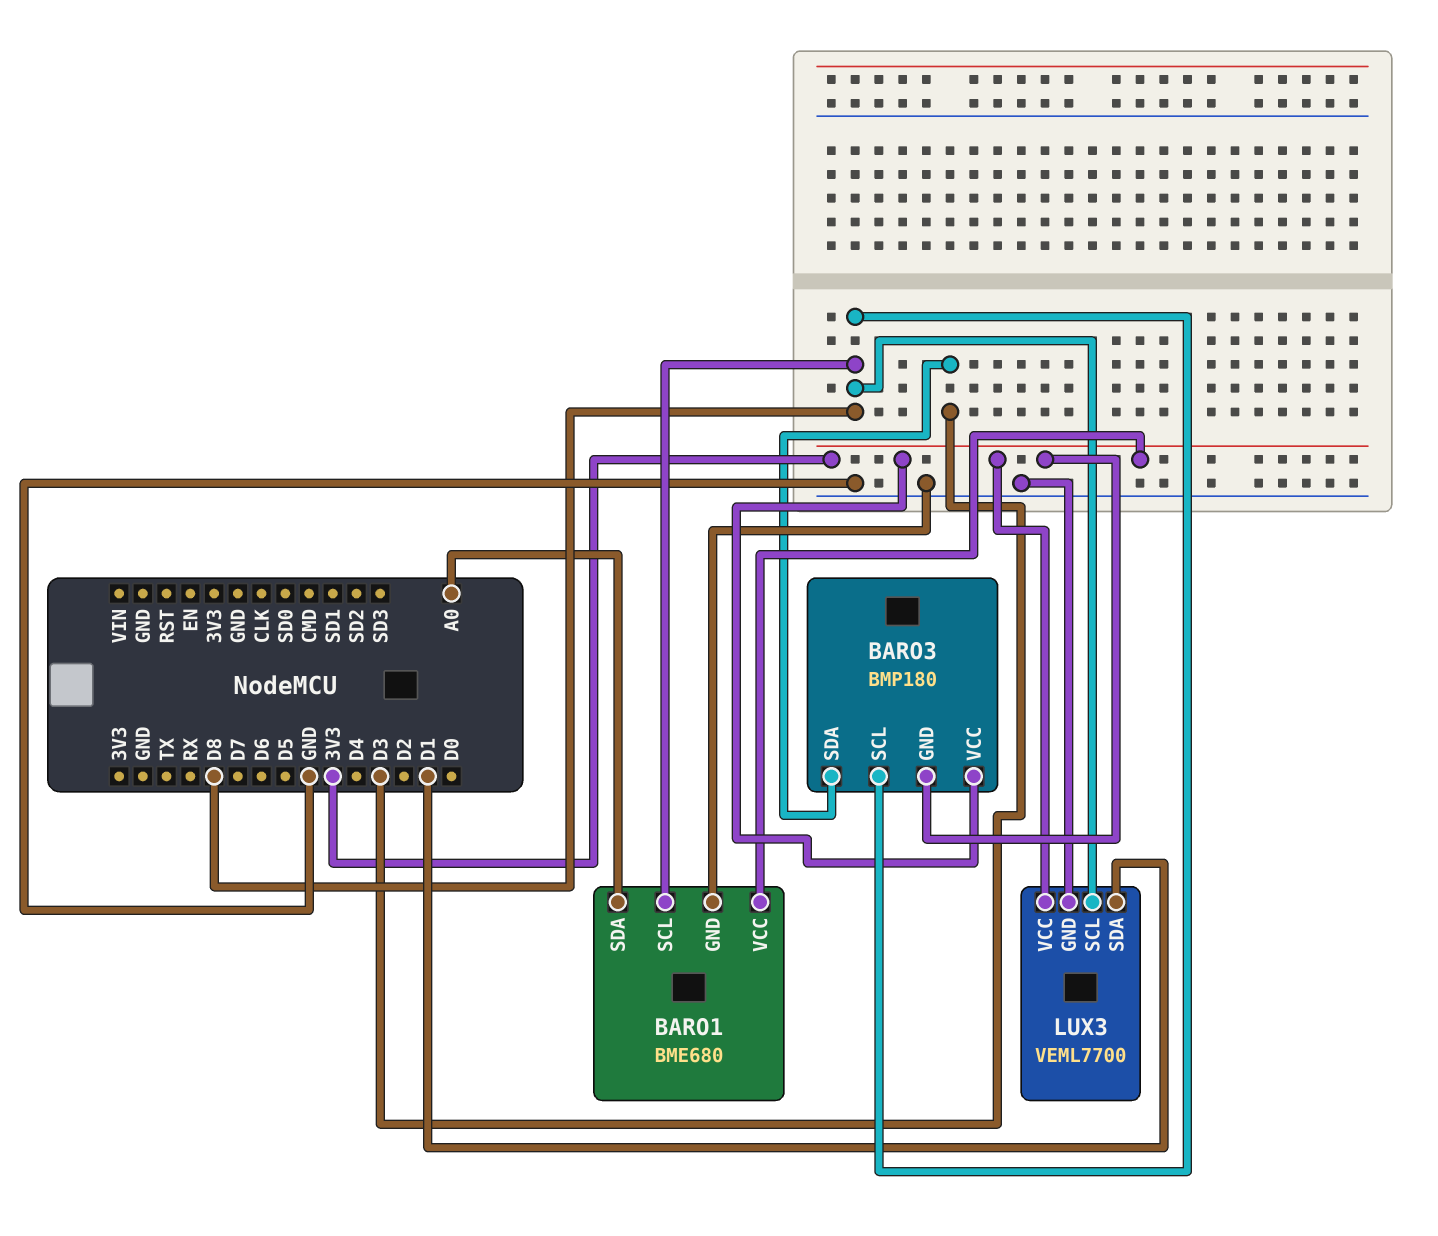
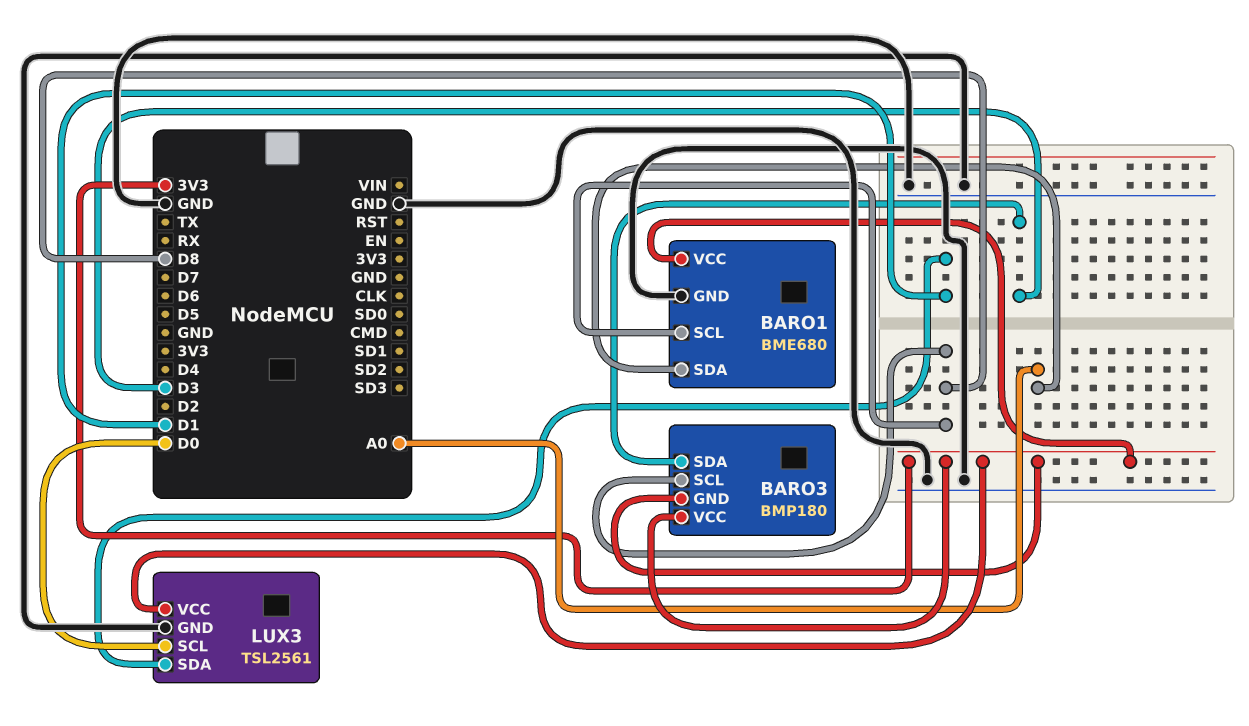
LUX3: VEML7700 -> TSL2561
LUX3 pin SCL: D8 -> D0

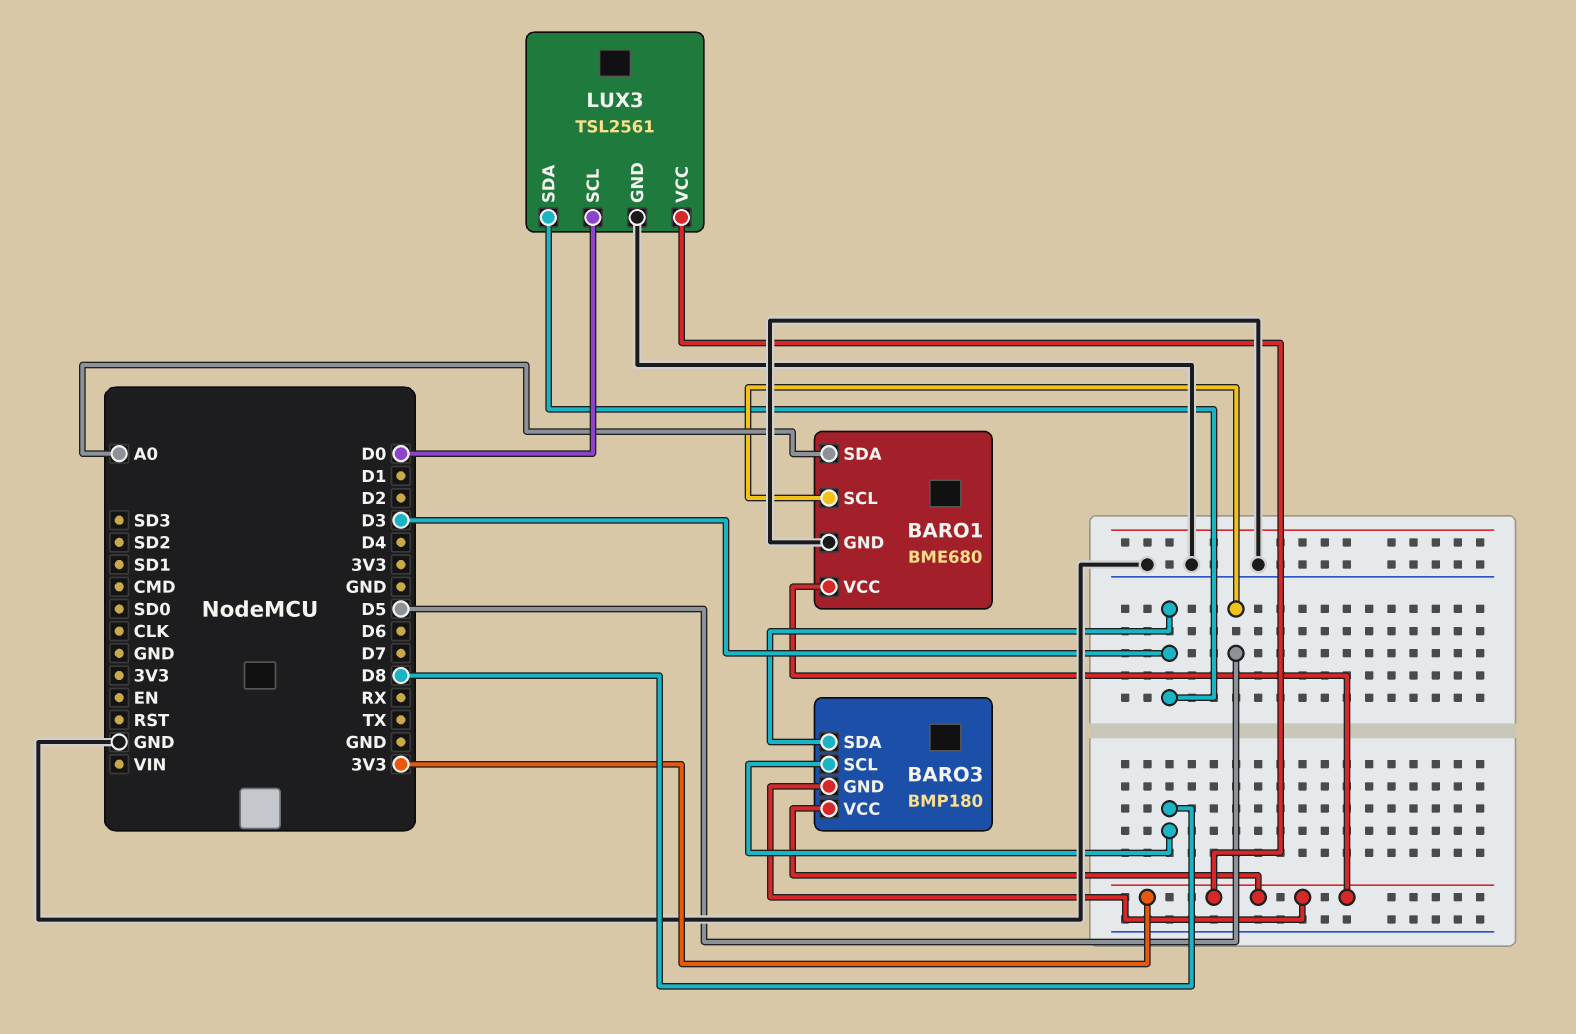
BARO1 pin SCL: D8 -> D5
LUX3 pin SDA: D1 -> D3

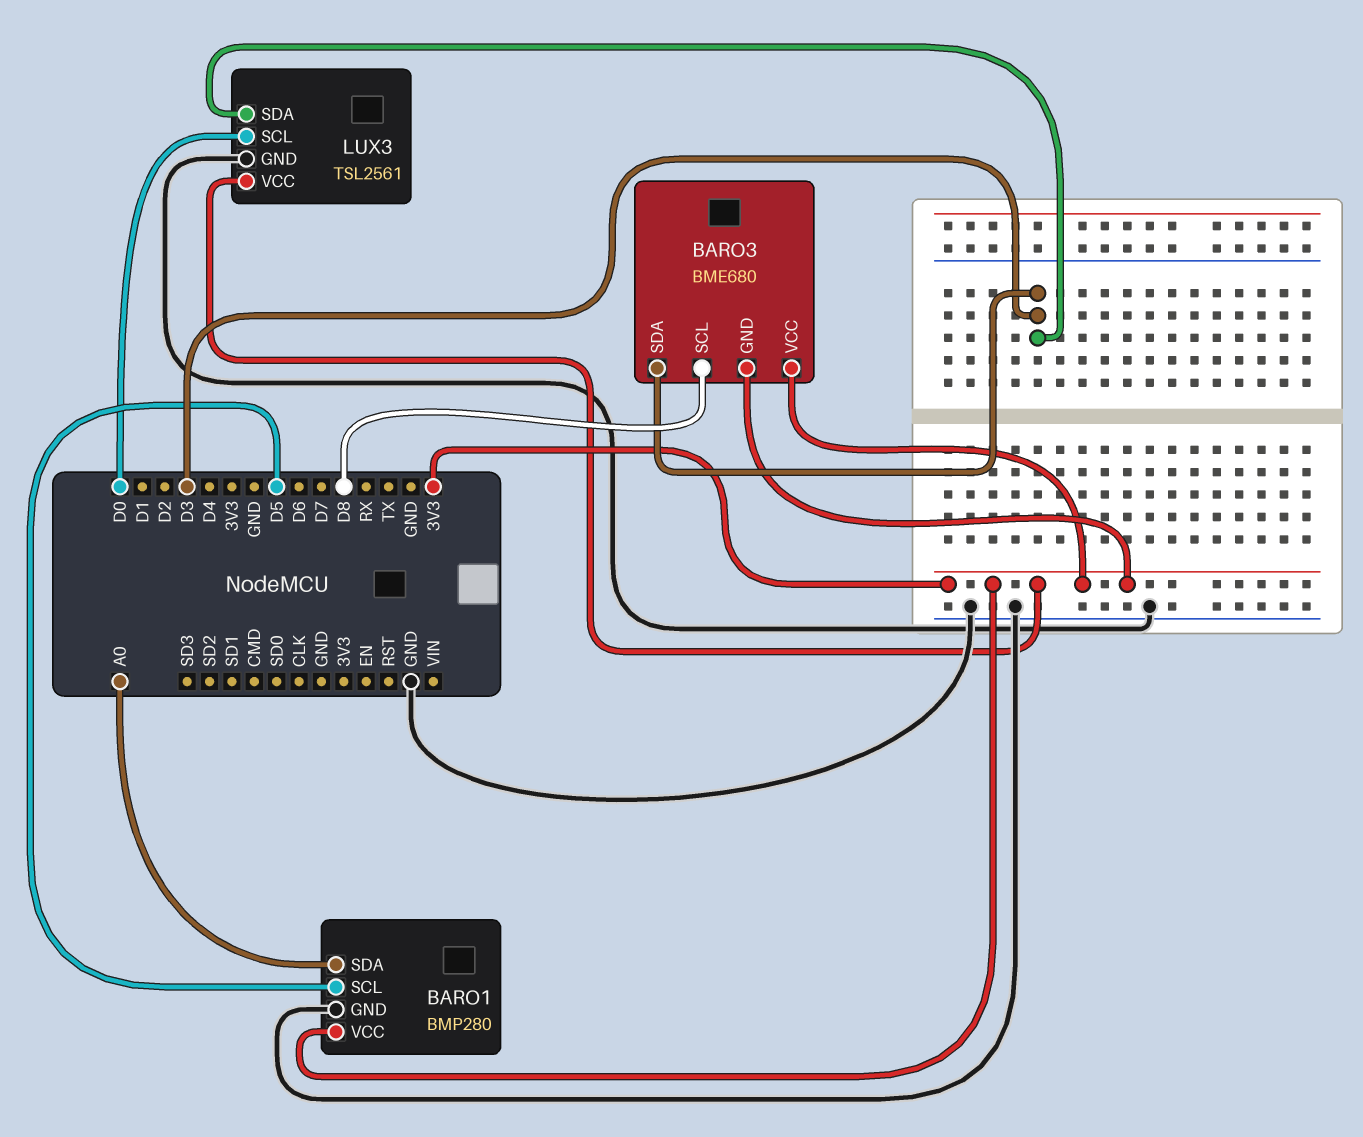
BARO1: BME680 -> BMP280
BARO3: BMP180 -> BME680

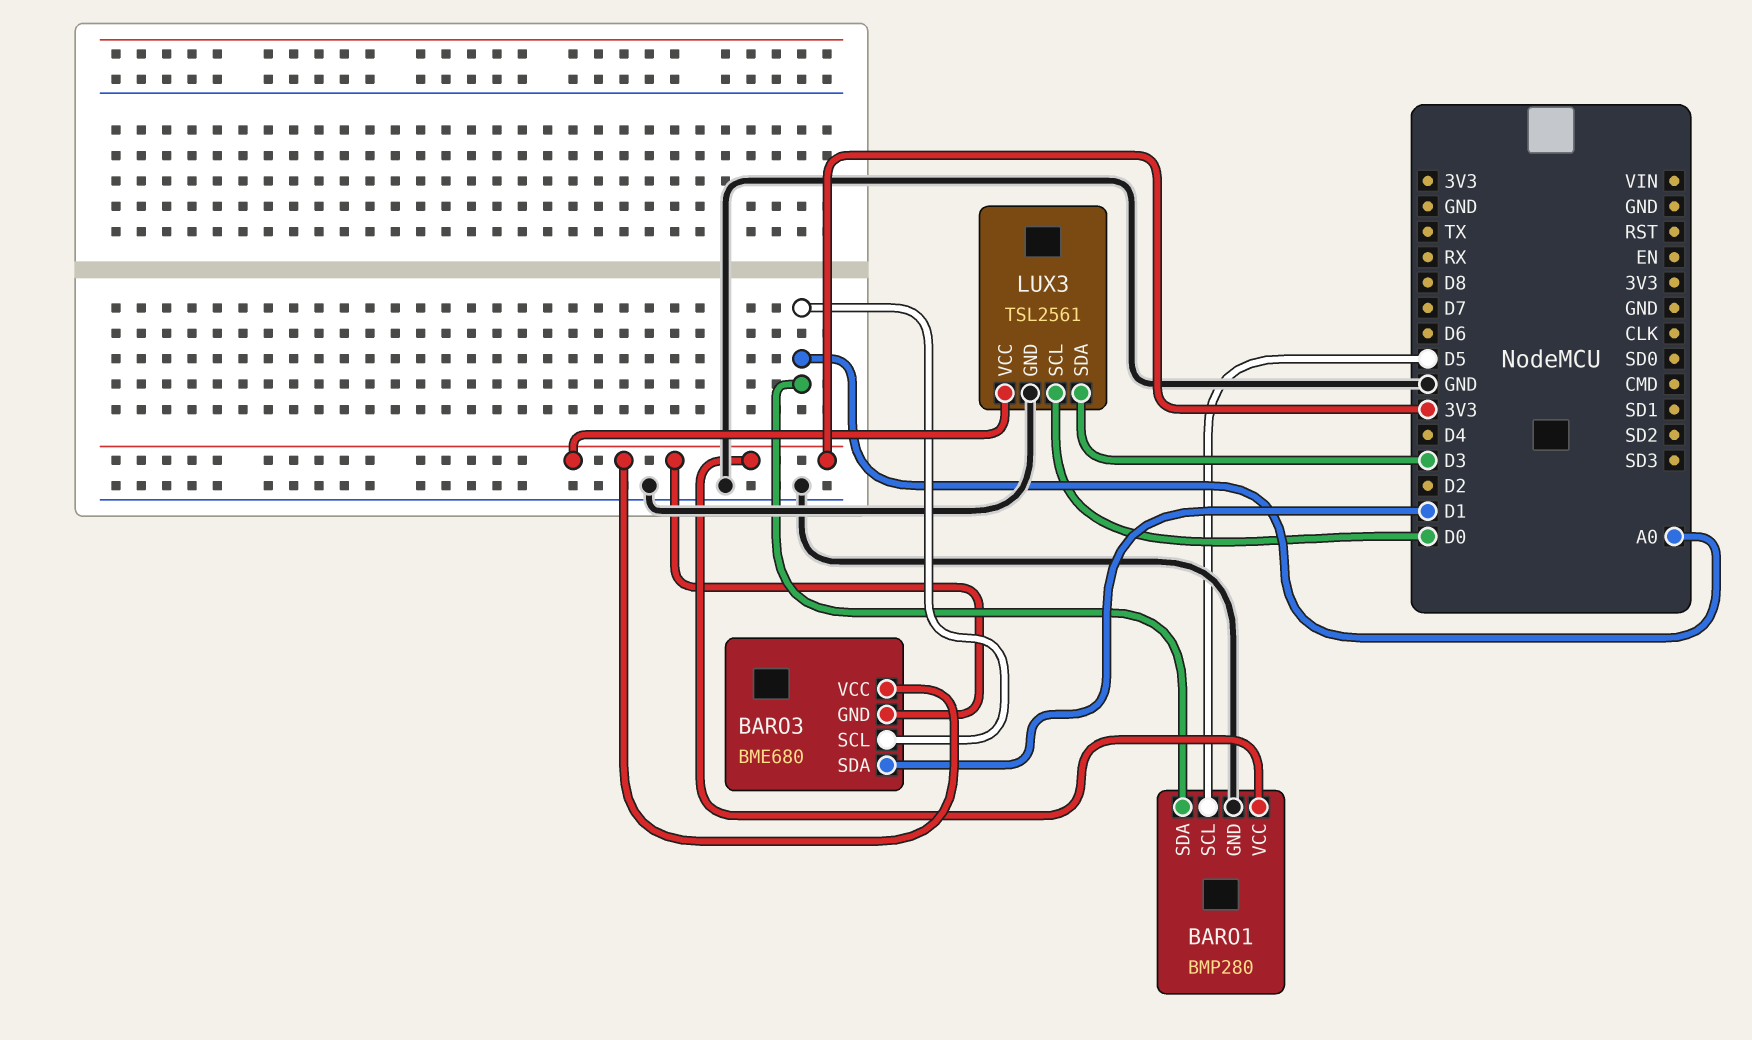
BARO3 pin SCL: D8 -> A0
BARO3 pin SDA: D3 -> D1

